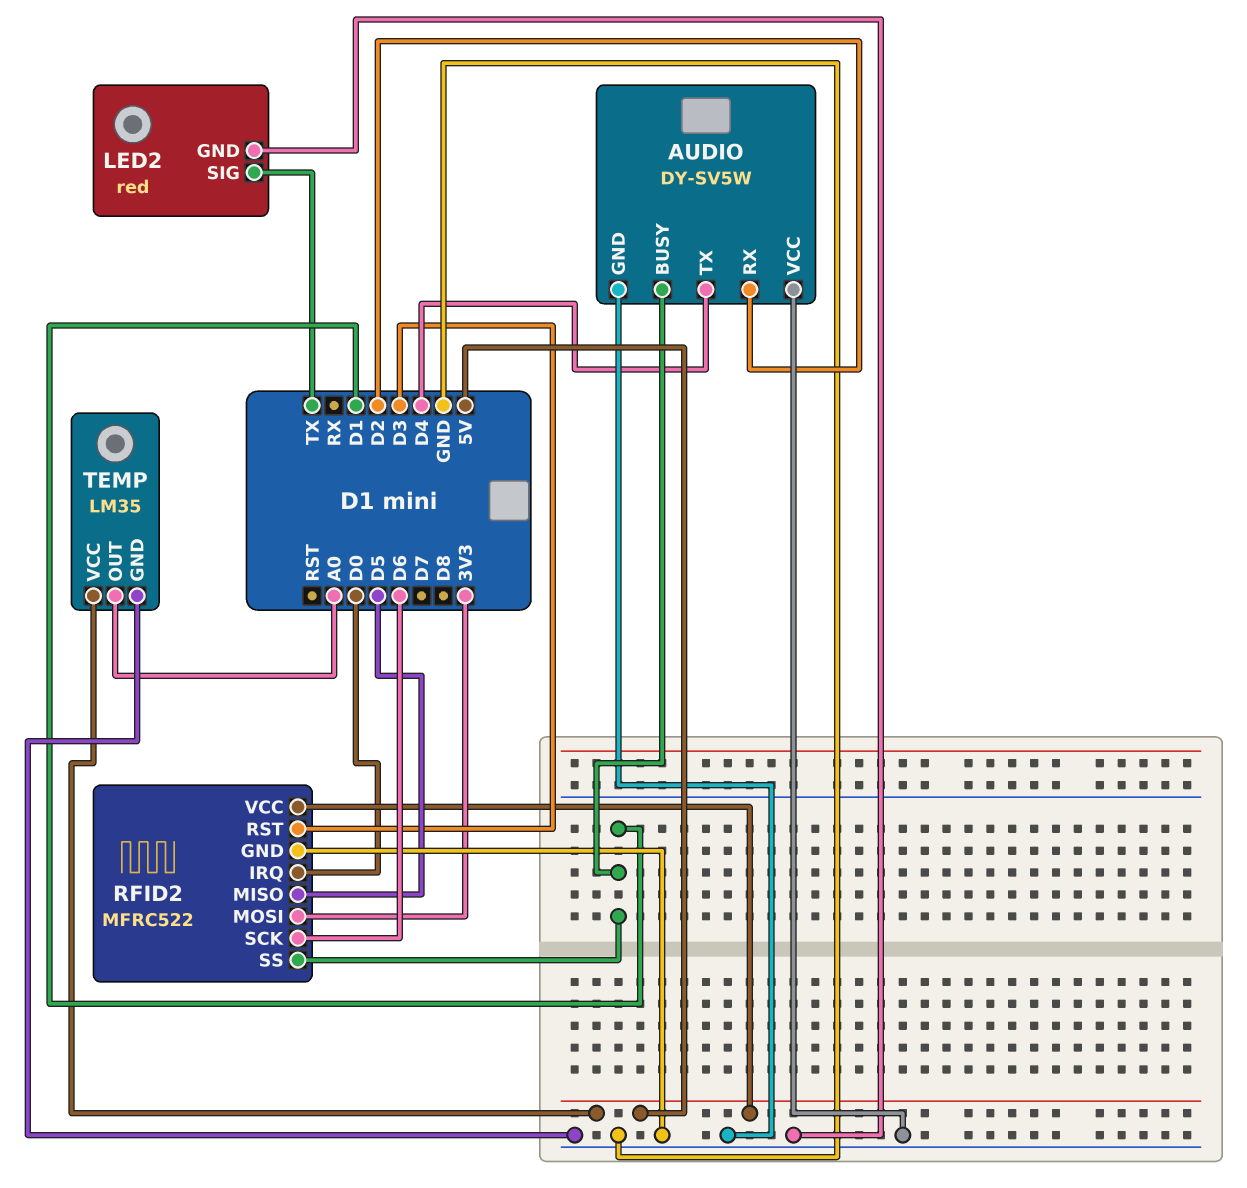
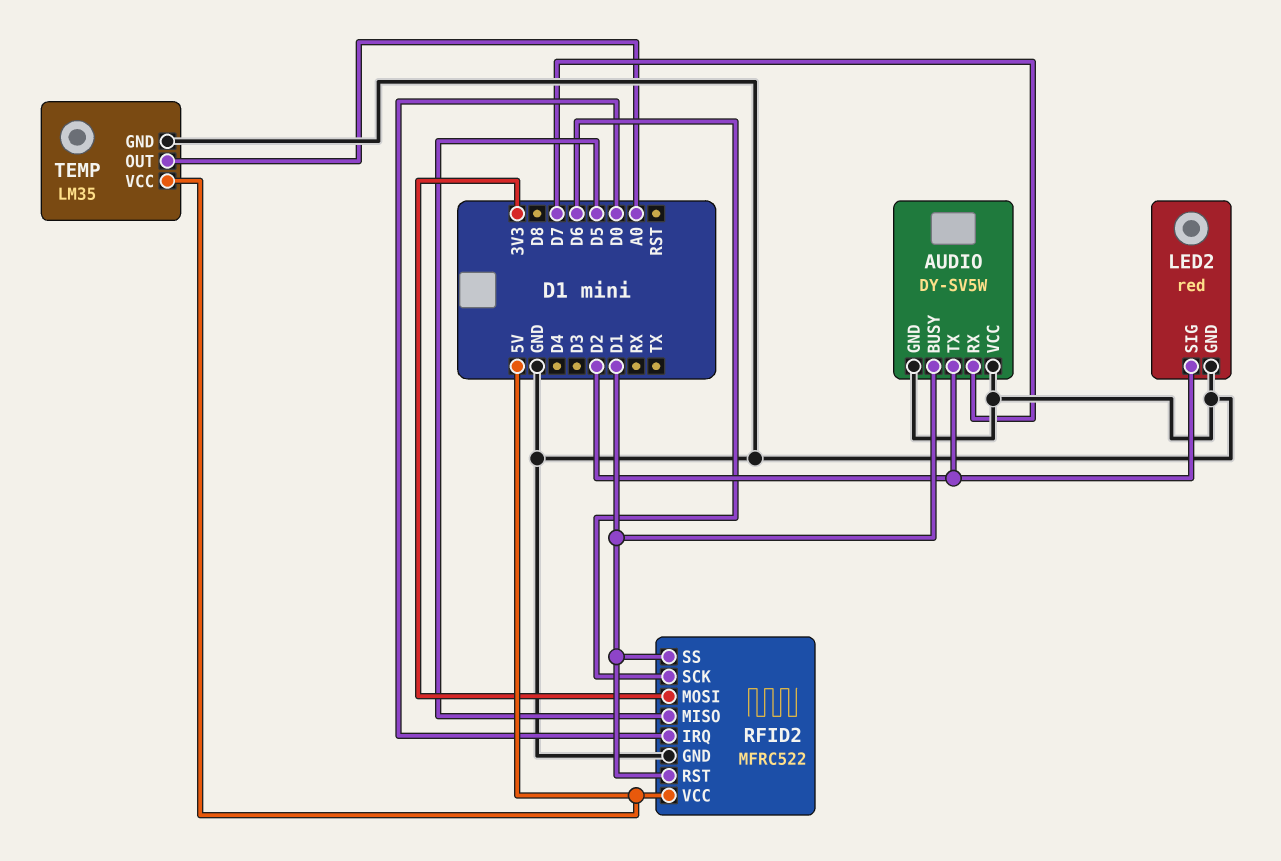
AUDIO pin RX: D2 -> D7
AUDIO pin TX: D4 -> D2
LED2 pin SIG: TX -> D2
RFID2 pin RST: D3 -> D1

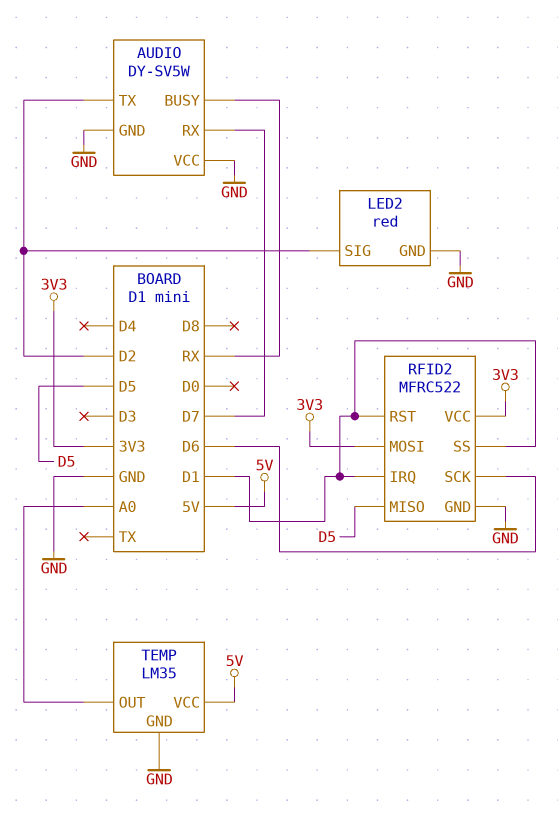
AUDIO pin BUSY: D1 -> RX
RFID2 pin IRQ: D0 -> D1
RFID2 pin VCC: 5V -> 3V3

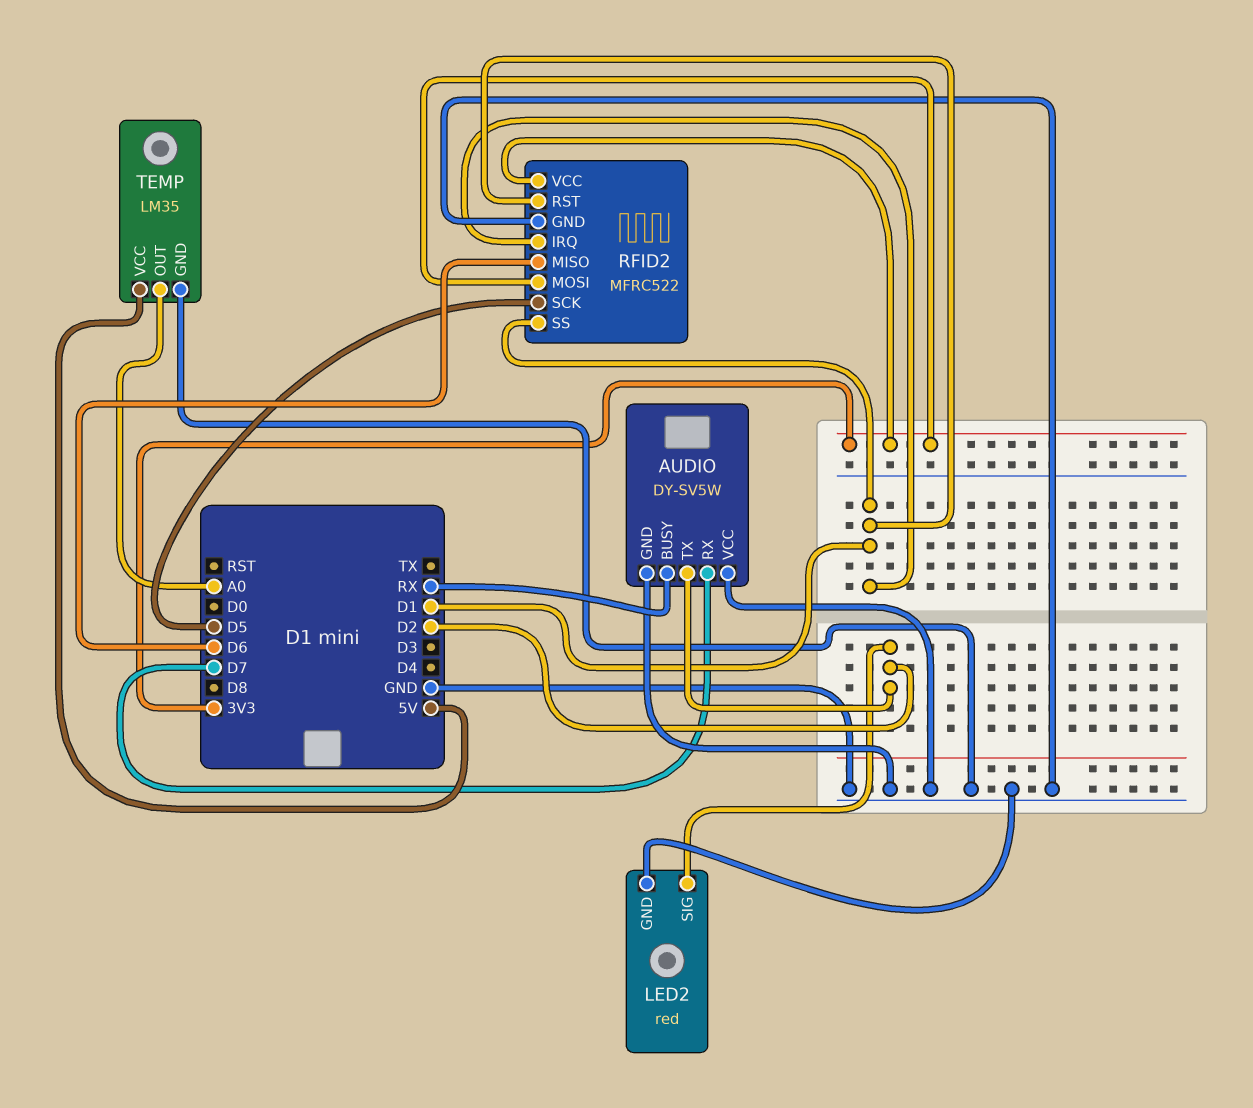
RFID2 pin MISO: D5 -> D6
RFID2 pin SCK: D6 -> D5

